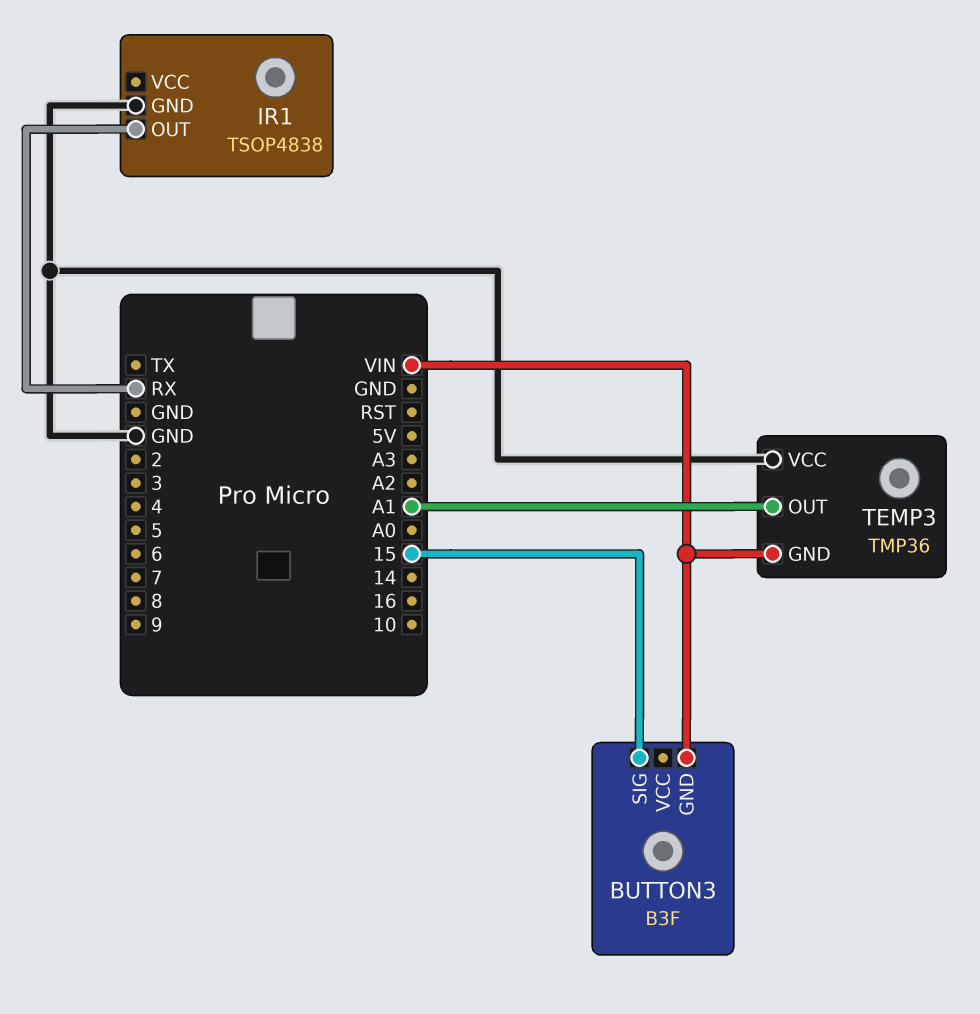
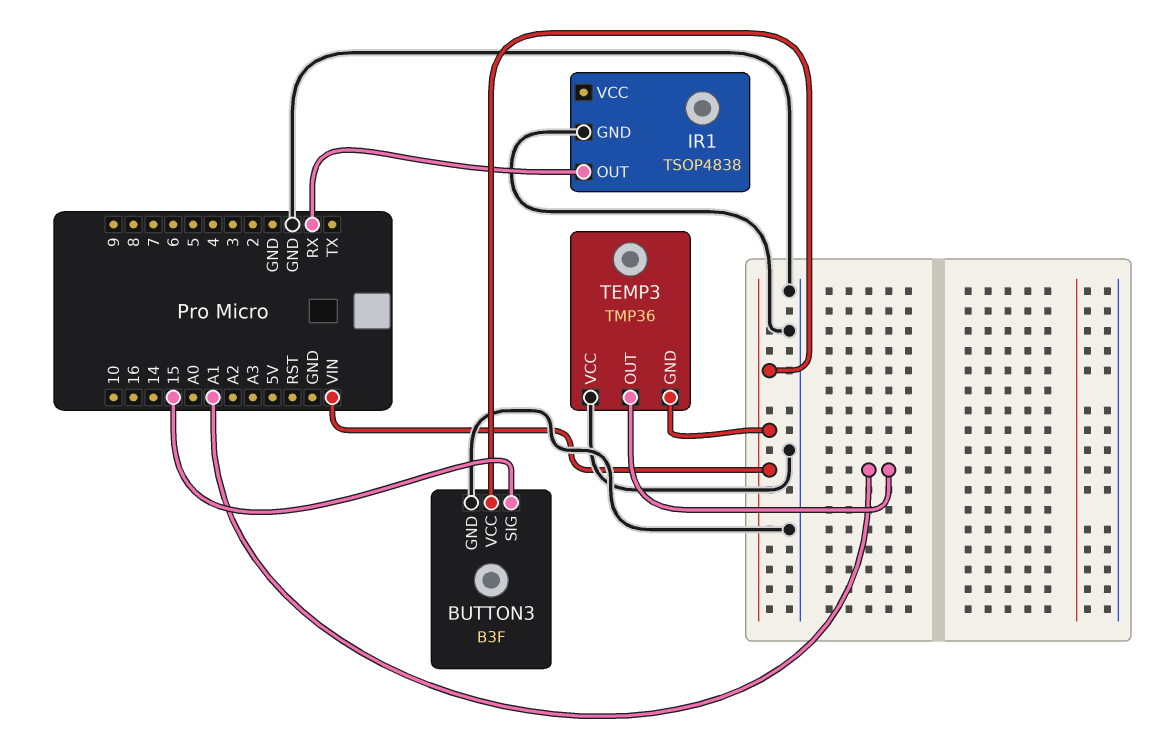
BUTTON3 pin GND: VIN -> GND
BUTTON3 pin VCC: none -> VIN

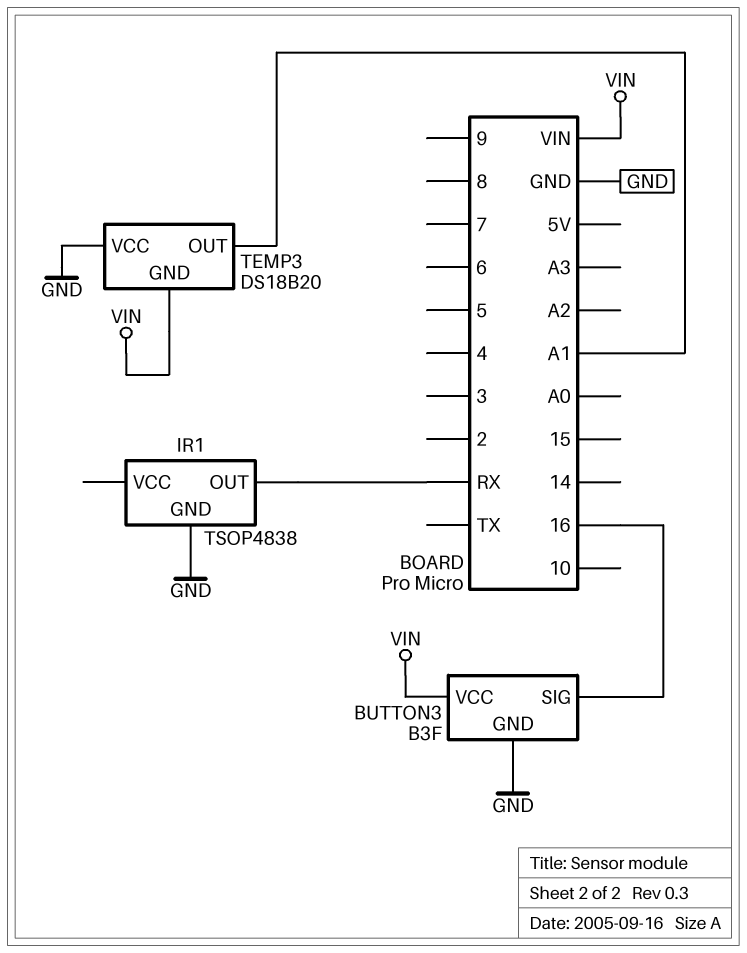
BUTTON3 pin SIG: 15 -> 16
TEMP3: TMP36 -> DS18B20

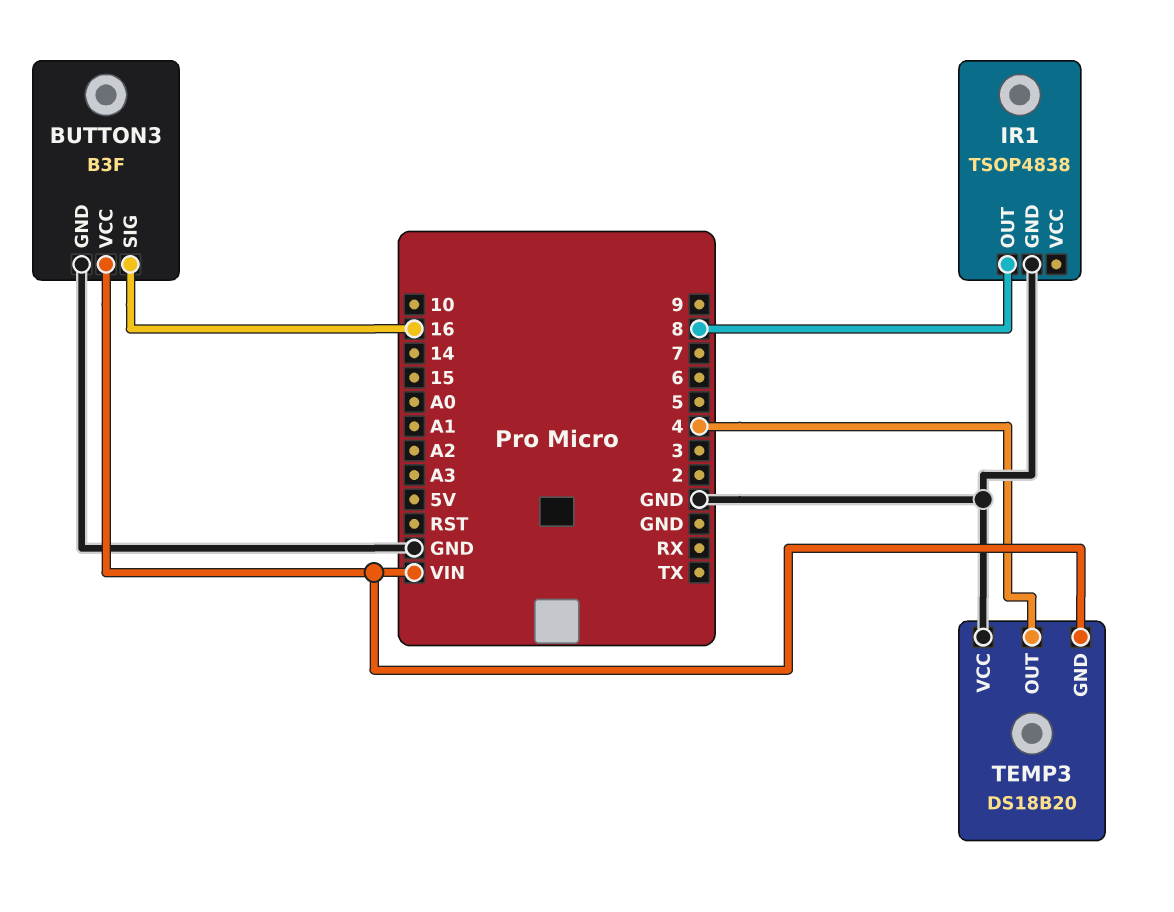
IR1 pin OUT: RX -> 8
TEMP3 pin OUT: A1 -> 4

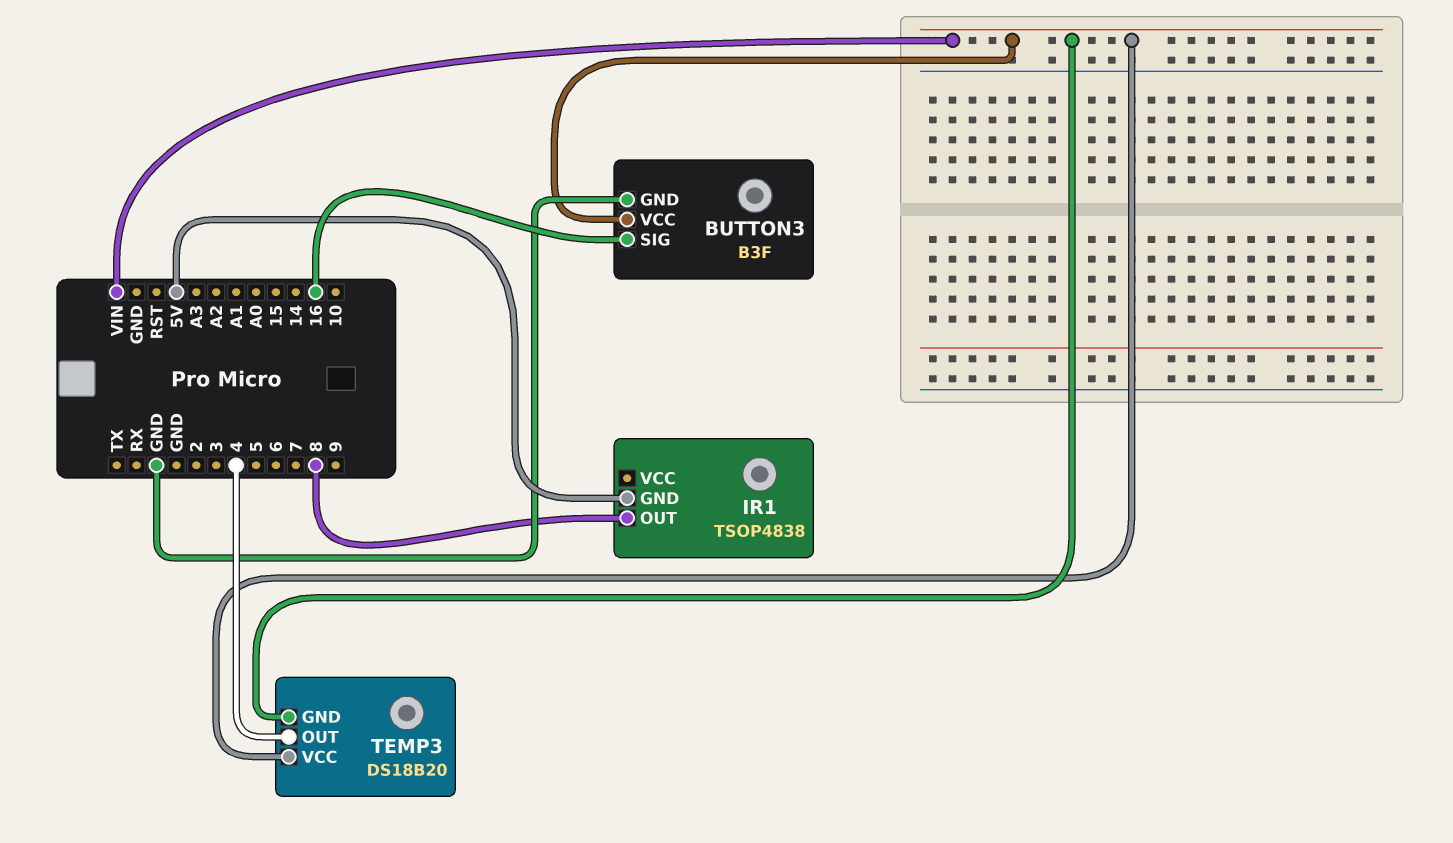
IR1 pin GND: GND -> 5V
TEMP3 pin VCC: GND -> VIN

